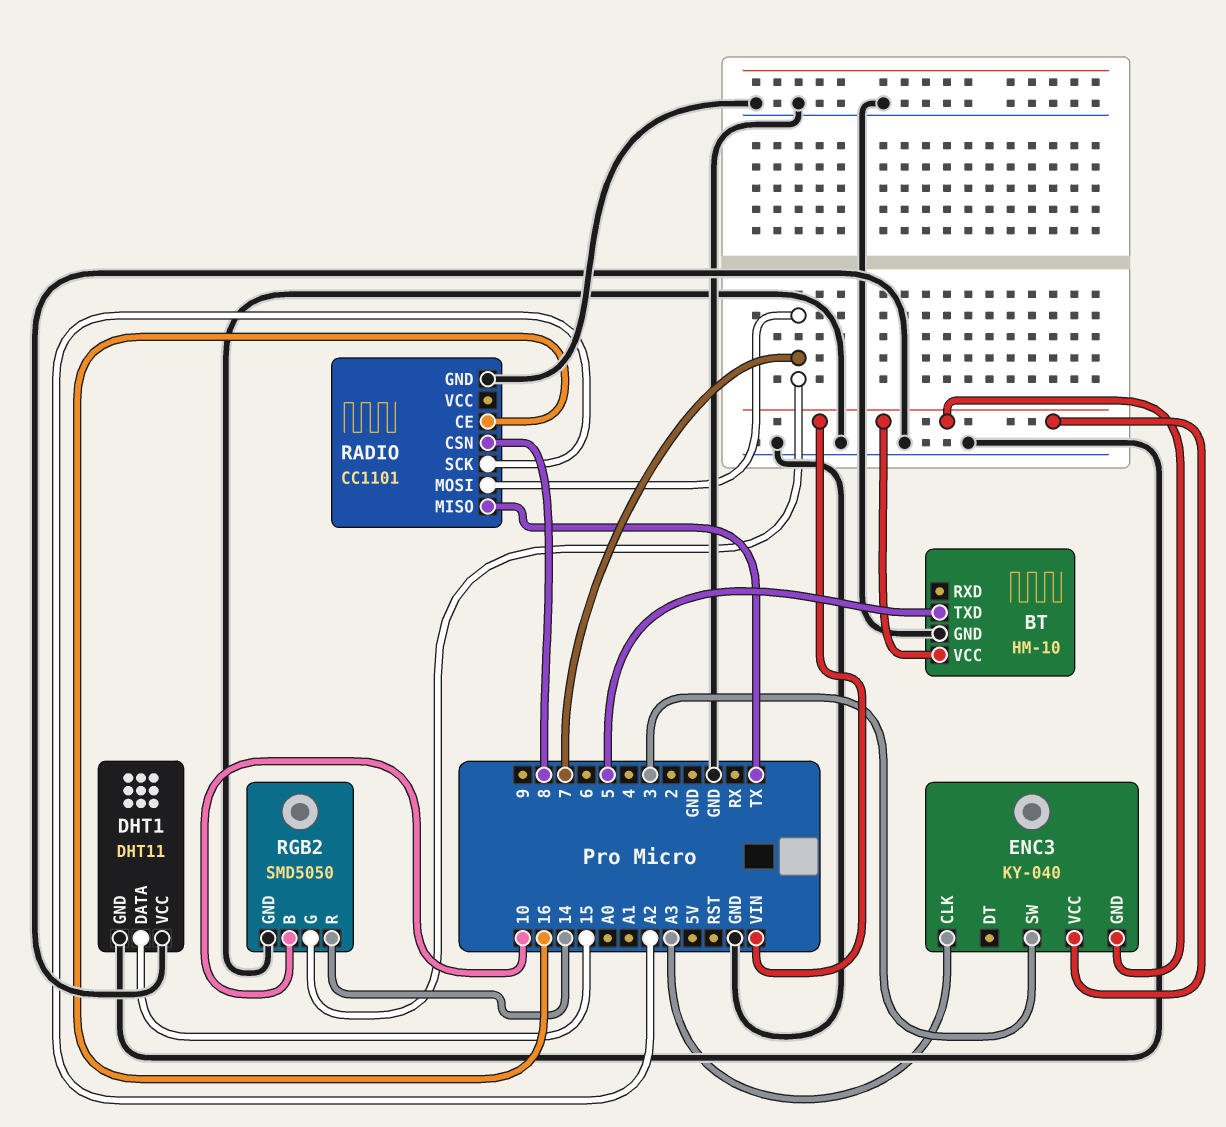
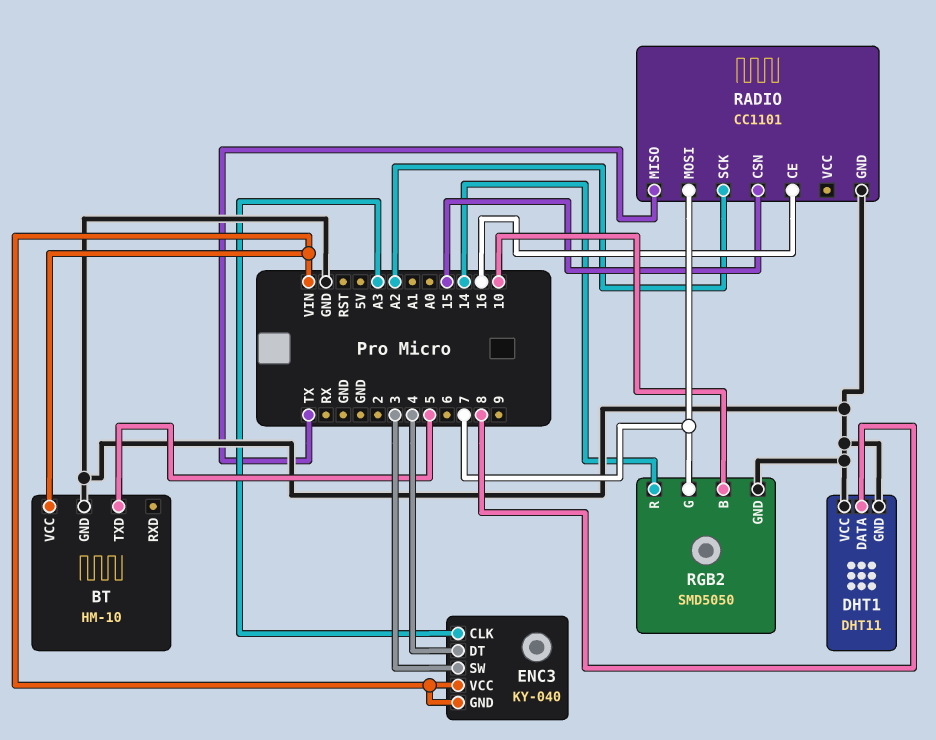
DHT1 pin DATA: 15 -> 8
ENC3 pin DT: none -> 4
RADIO pin CSN: 8 -> 15

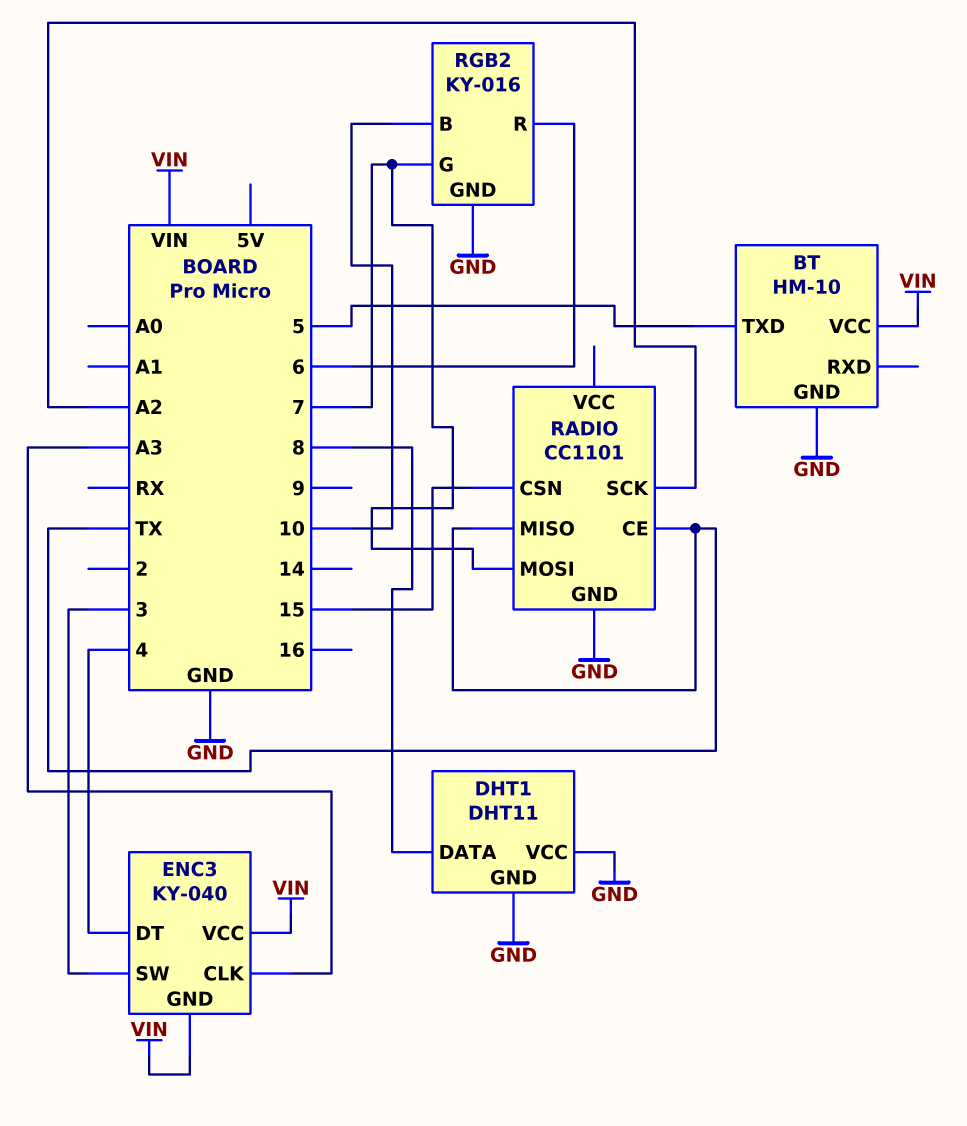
RADIO pin CE: 16 -> TX
RGB2: SMD5050 -> KY-016
RGB2 pin R: 14 -> 6

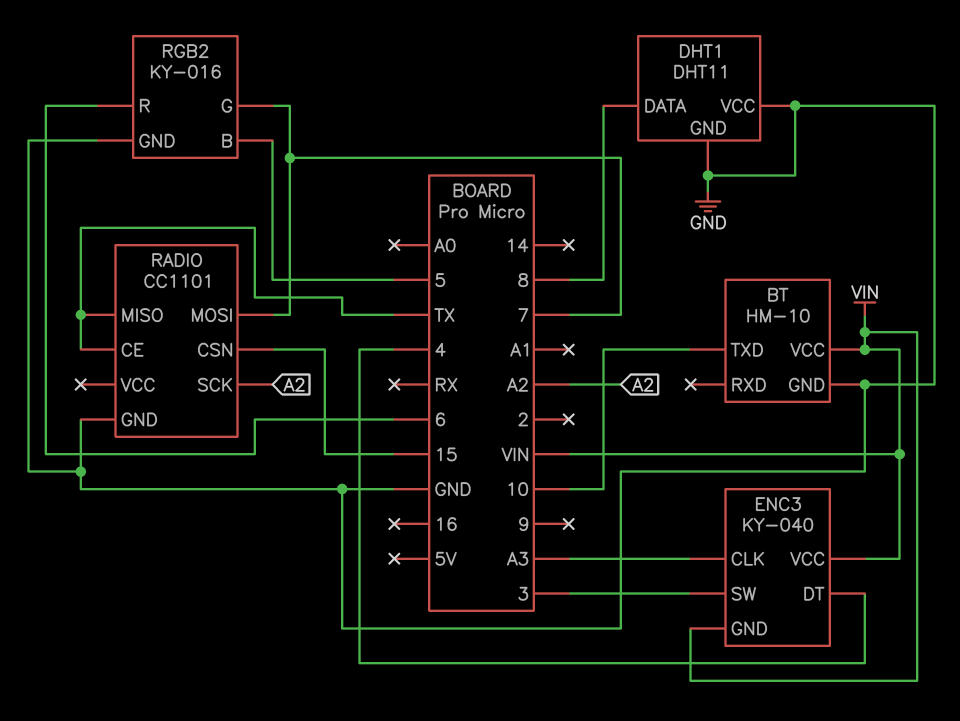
BT pin TXD: 5 -> 10
RGB2 pin B: 10 -> 5

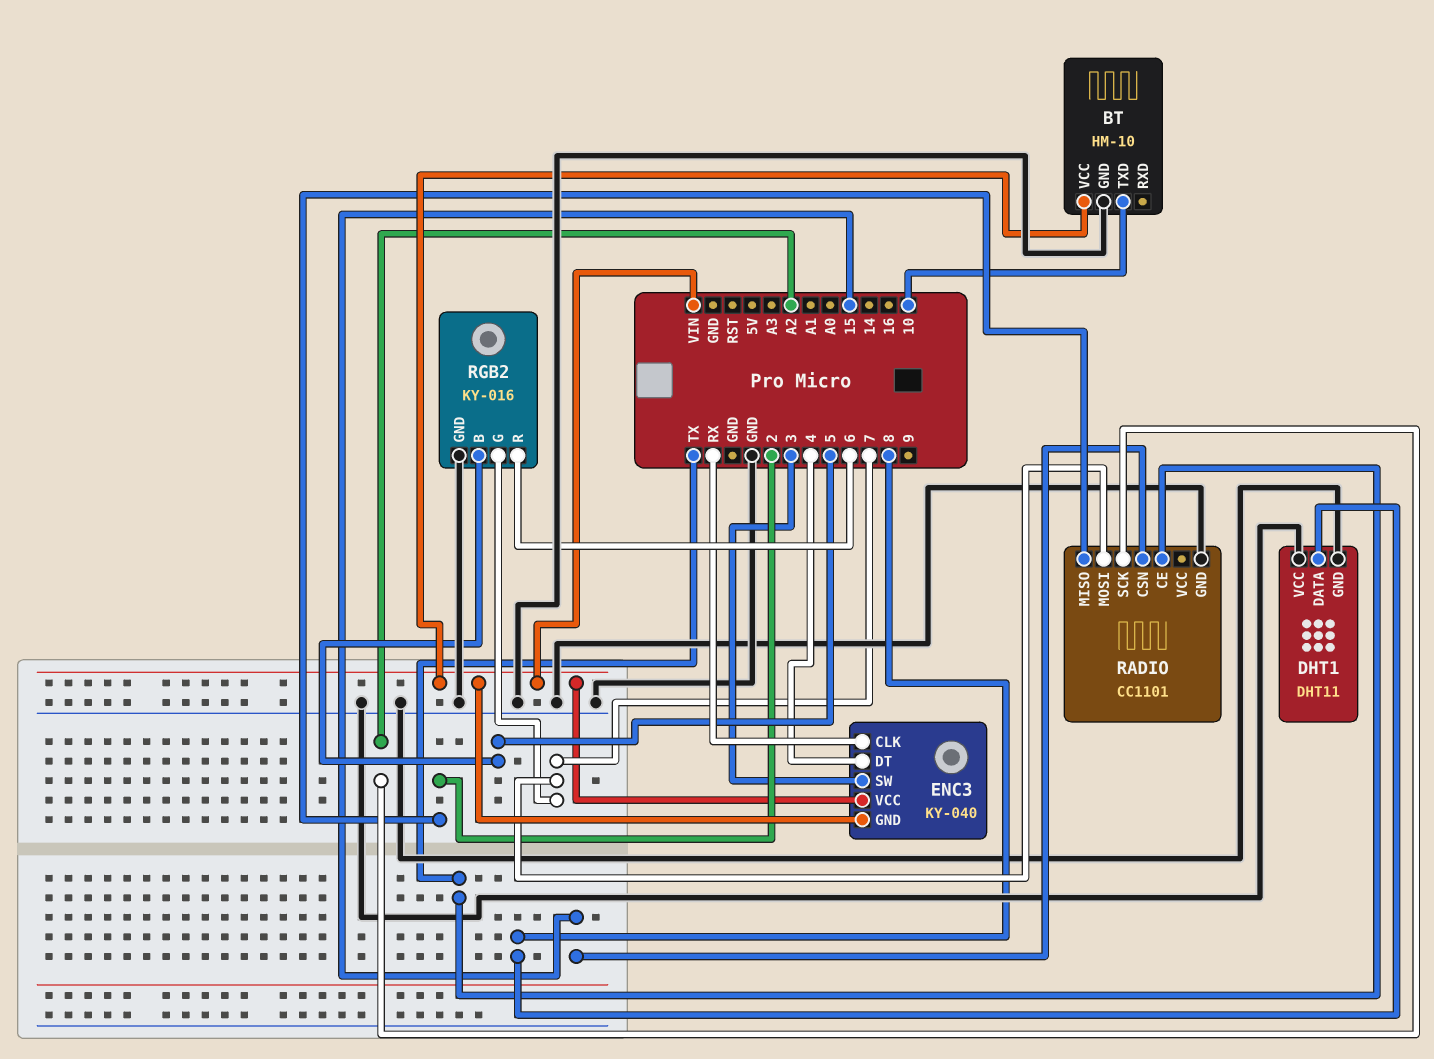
ENC3 pin CLK: A3 -> RX
RADIO pin MISO: TX -> 2

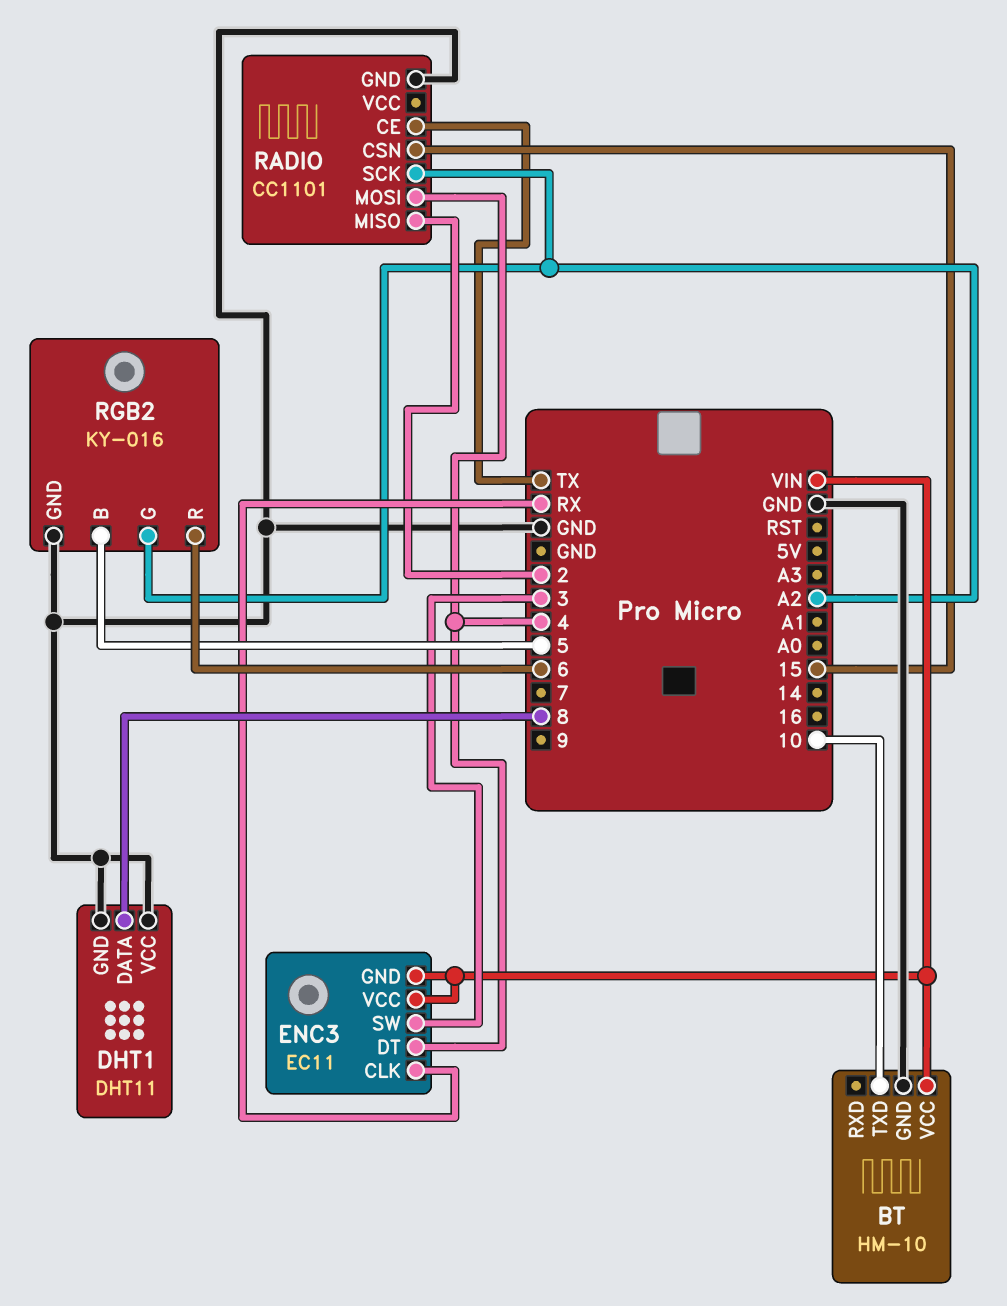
ENC3: KY-040 -> EC11
RADIO pin MOSI: 7 -> 4
RGB2 pin G: 7 -> A2

